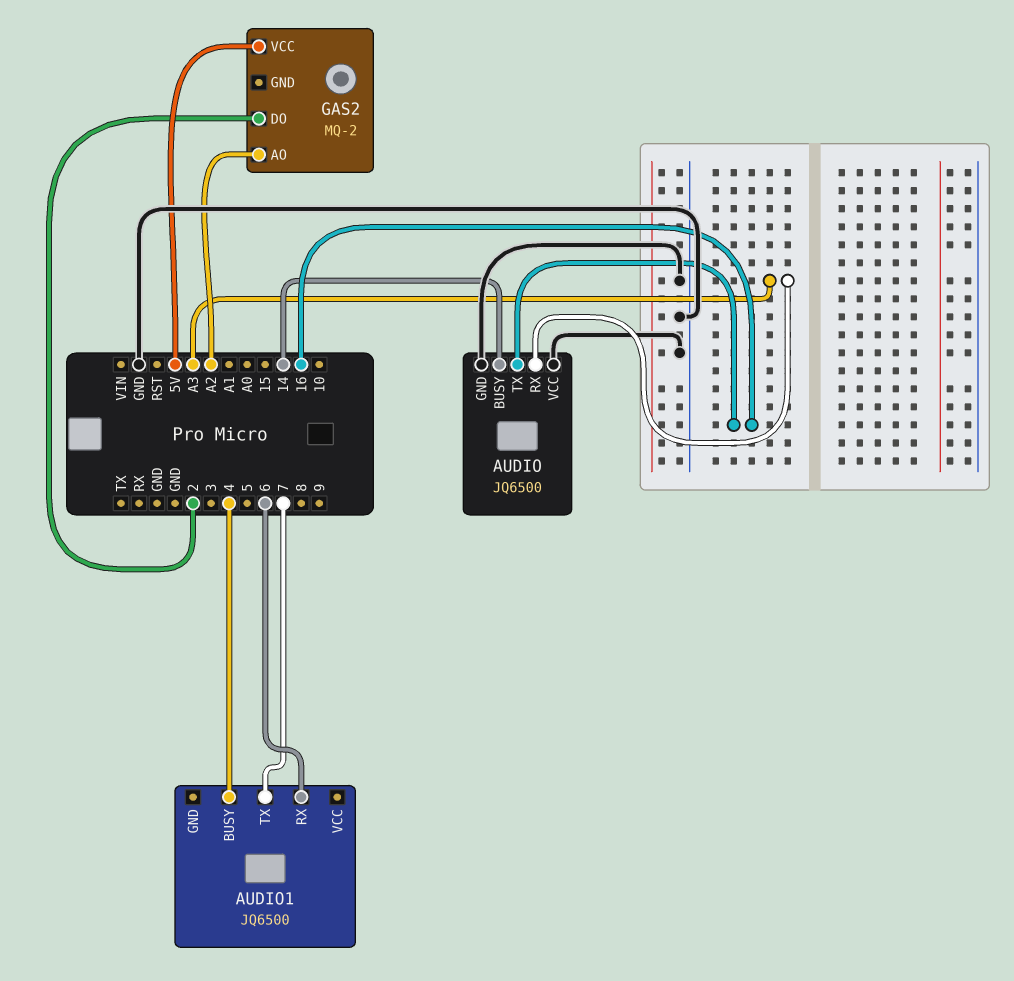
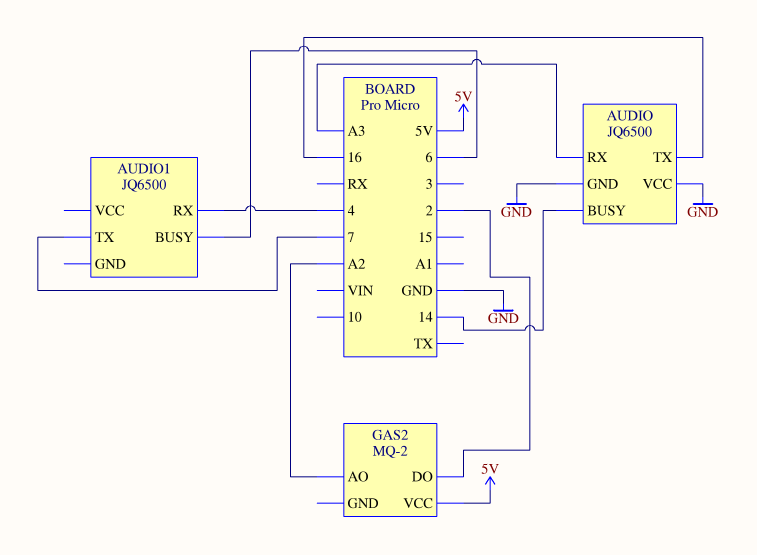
AUDIO1 pin BUSY: 4 -> 6
AUDIO1 pin RX: 6 -> 4

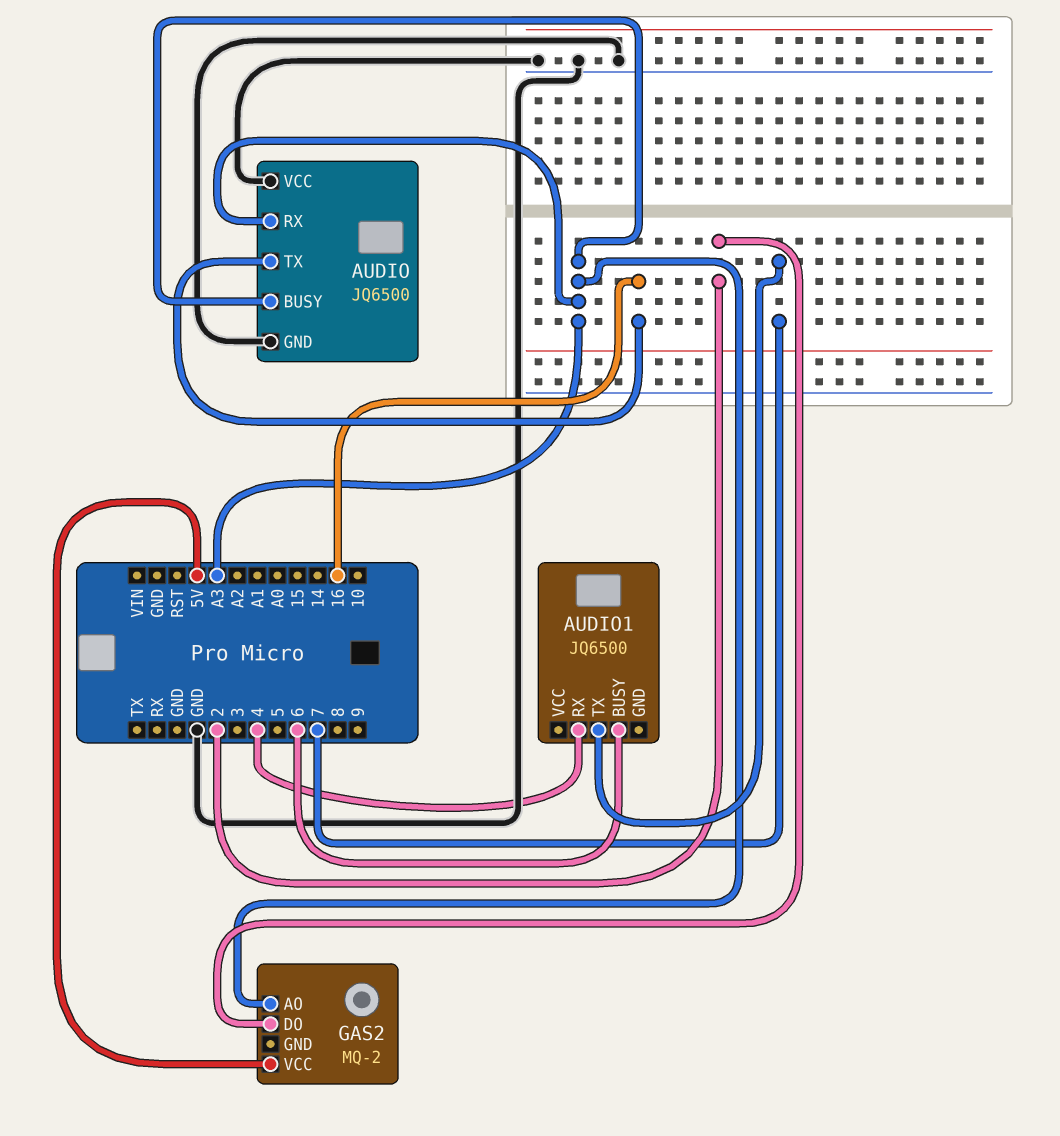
AUDIO pin BUSY: 14 -> A3
GAS2 pin AO: A2 -> A3

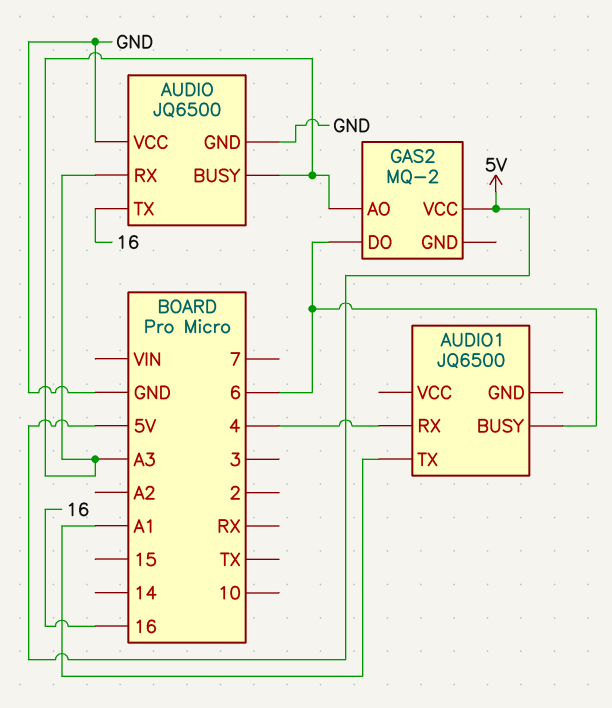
AUDIO1 pin TX: 7 -> A1
GAS2 pin DO: 2 -> 6

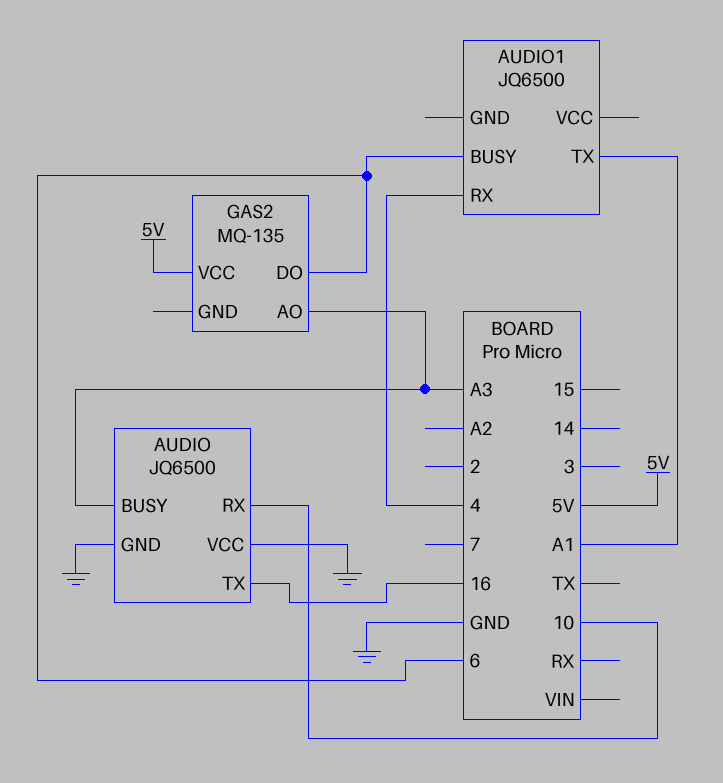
AUDIO pin RX: A3 -> 10
GAS2: MQ-2 -> MQ-135

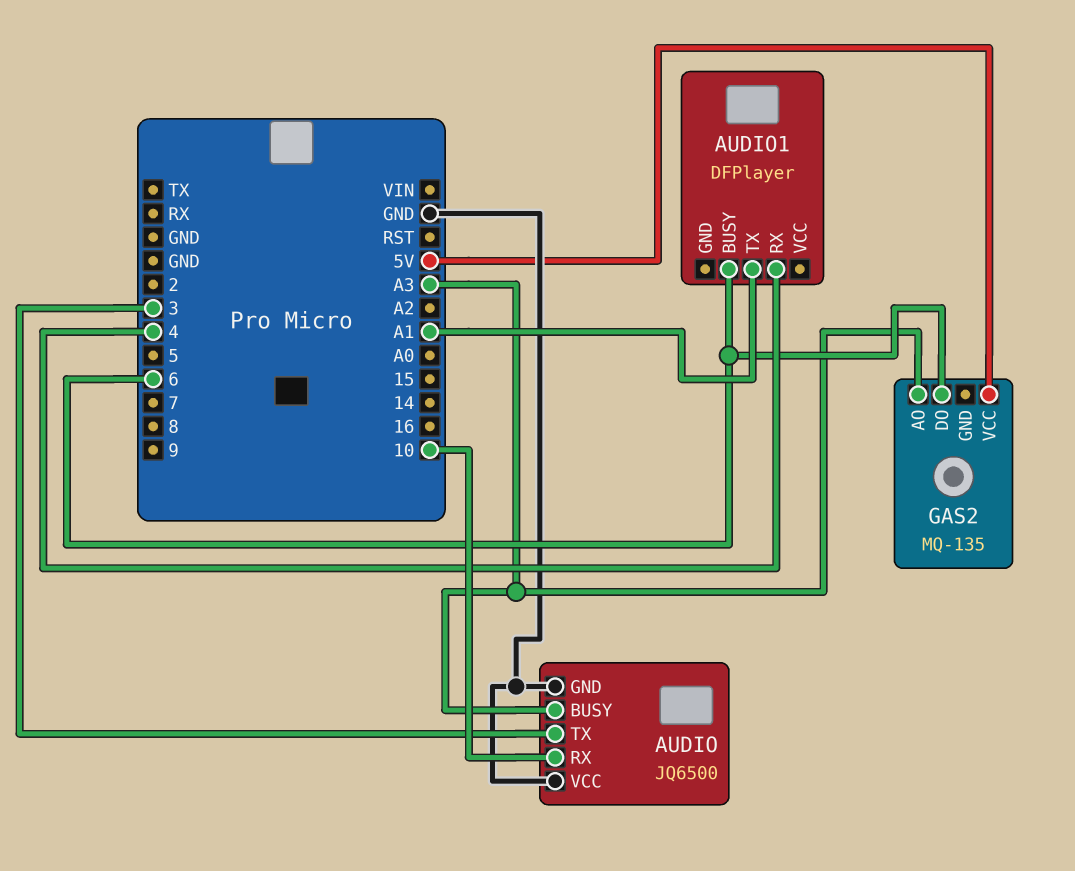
AUDIO pin TX: 16 -> 3
AUDIO1: JQ6500 -> DFPlayer

